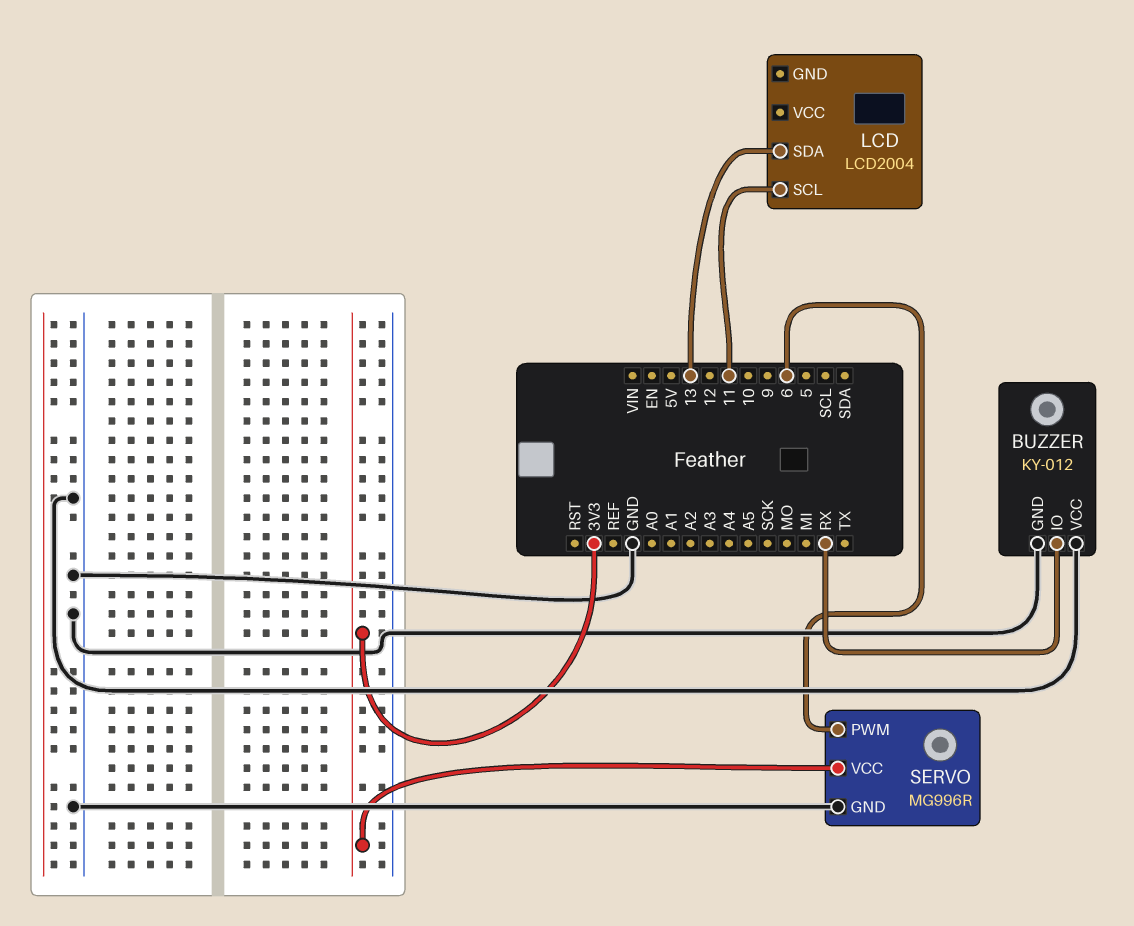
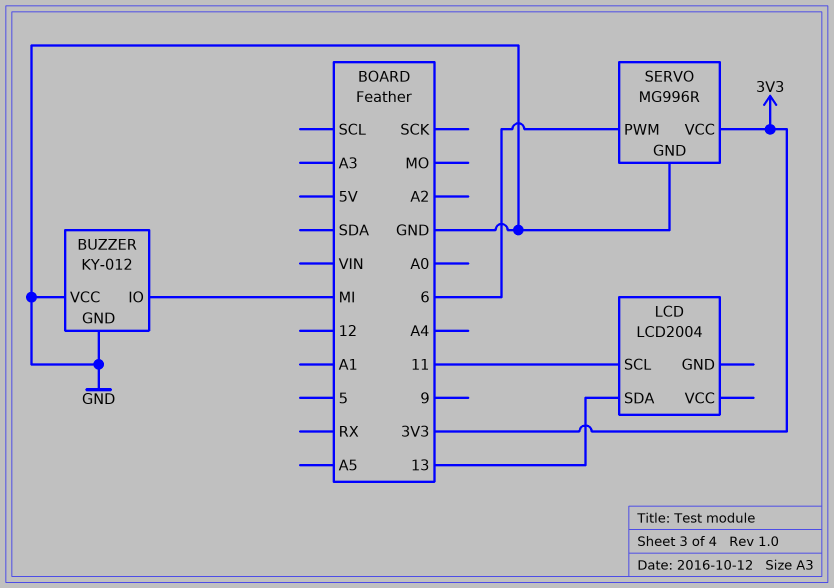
BUZZER pin IO: RX -> MI

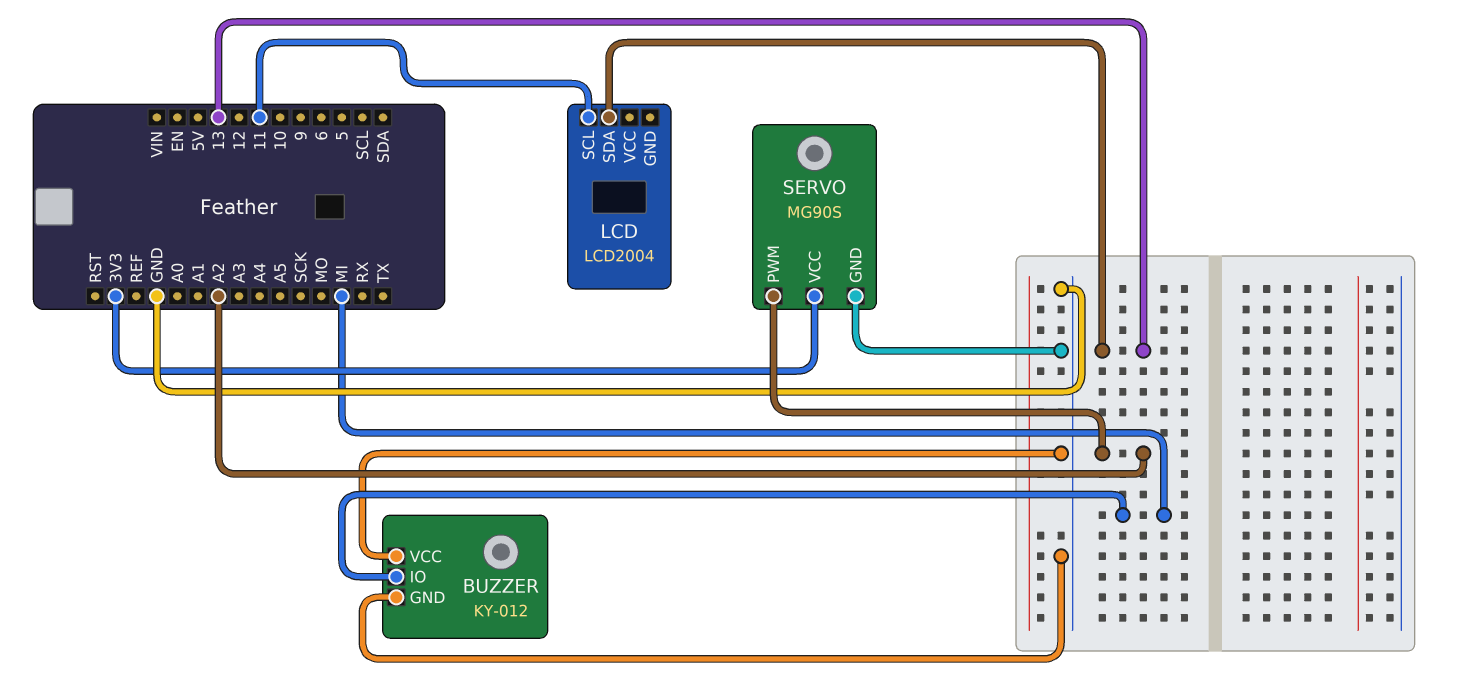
SERVO: MG996R -> MG90S
SERVO pin PWM: 6 -> A2

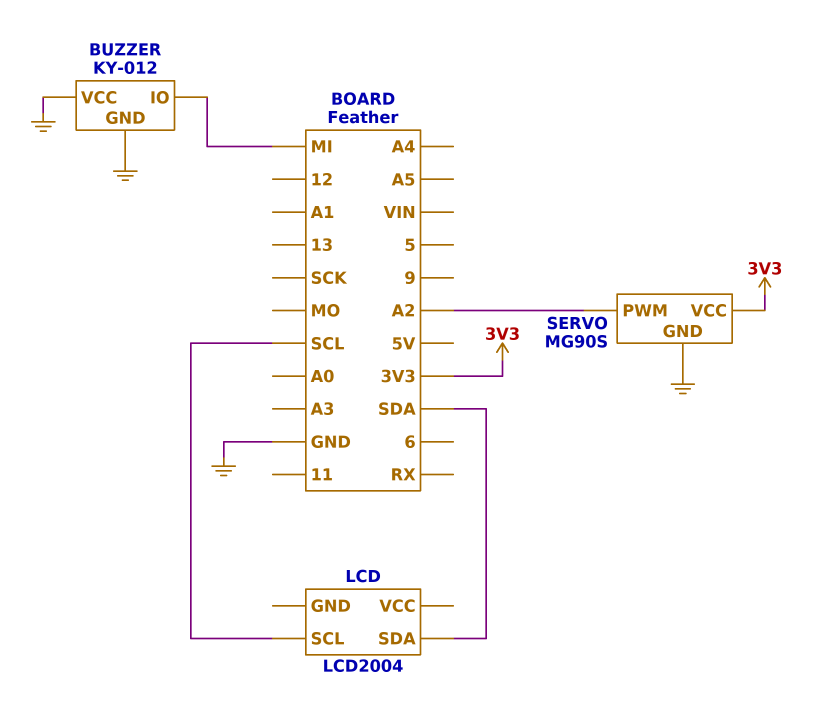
LCD pin SCL: 11 -> SCL
LCD pin SDA: 13 -> SDA

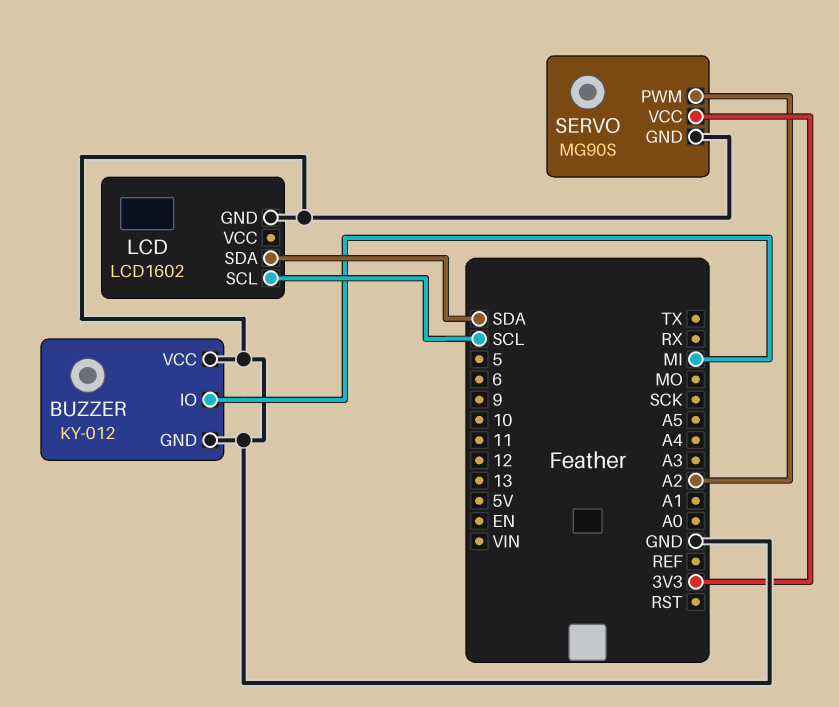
LCD: LCD2004 -> LCD1602
LCD pin GND: none -> GND

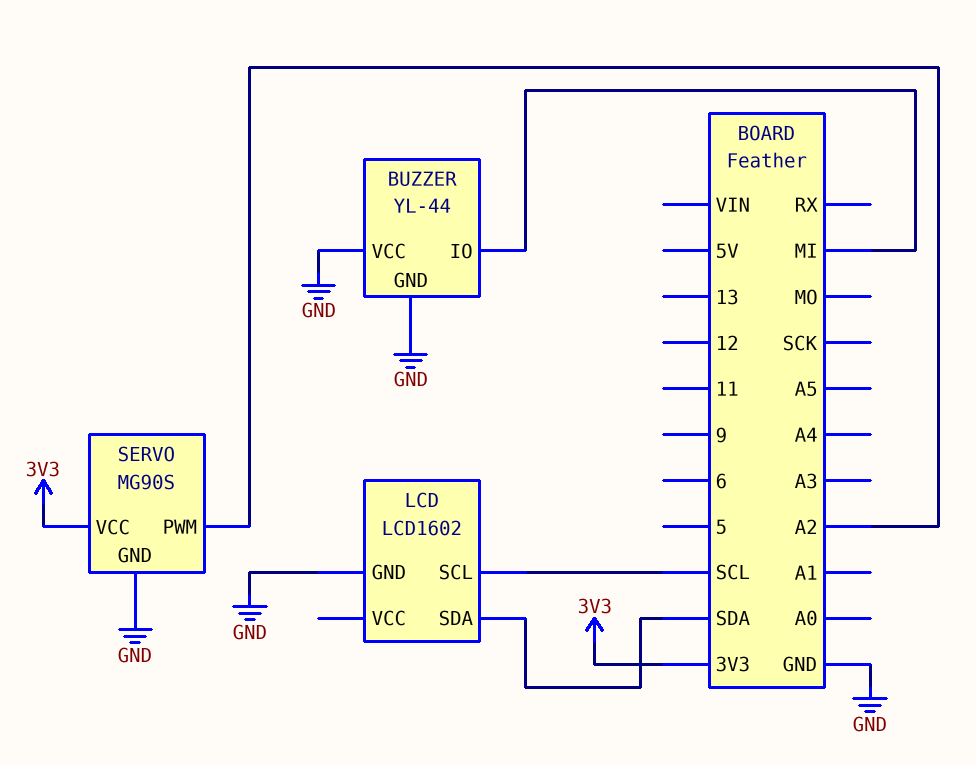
BUZZER: KY-012 -> YL-44

